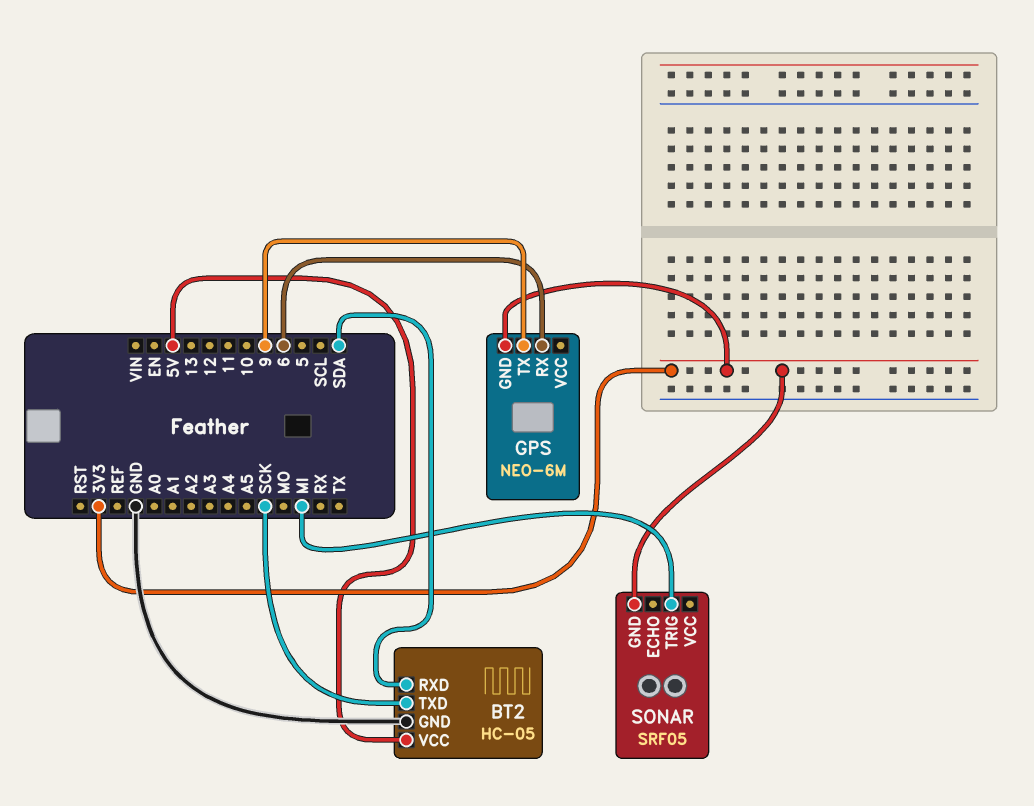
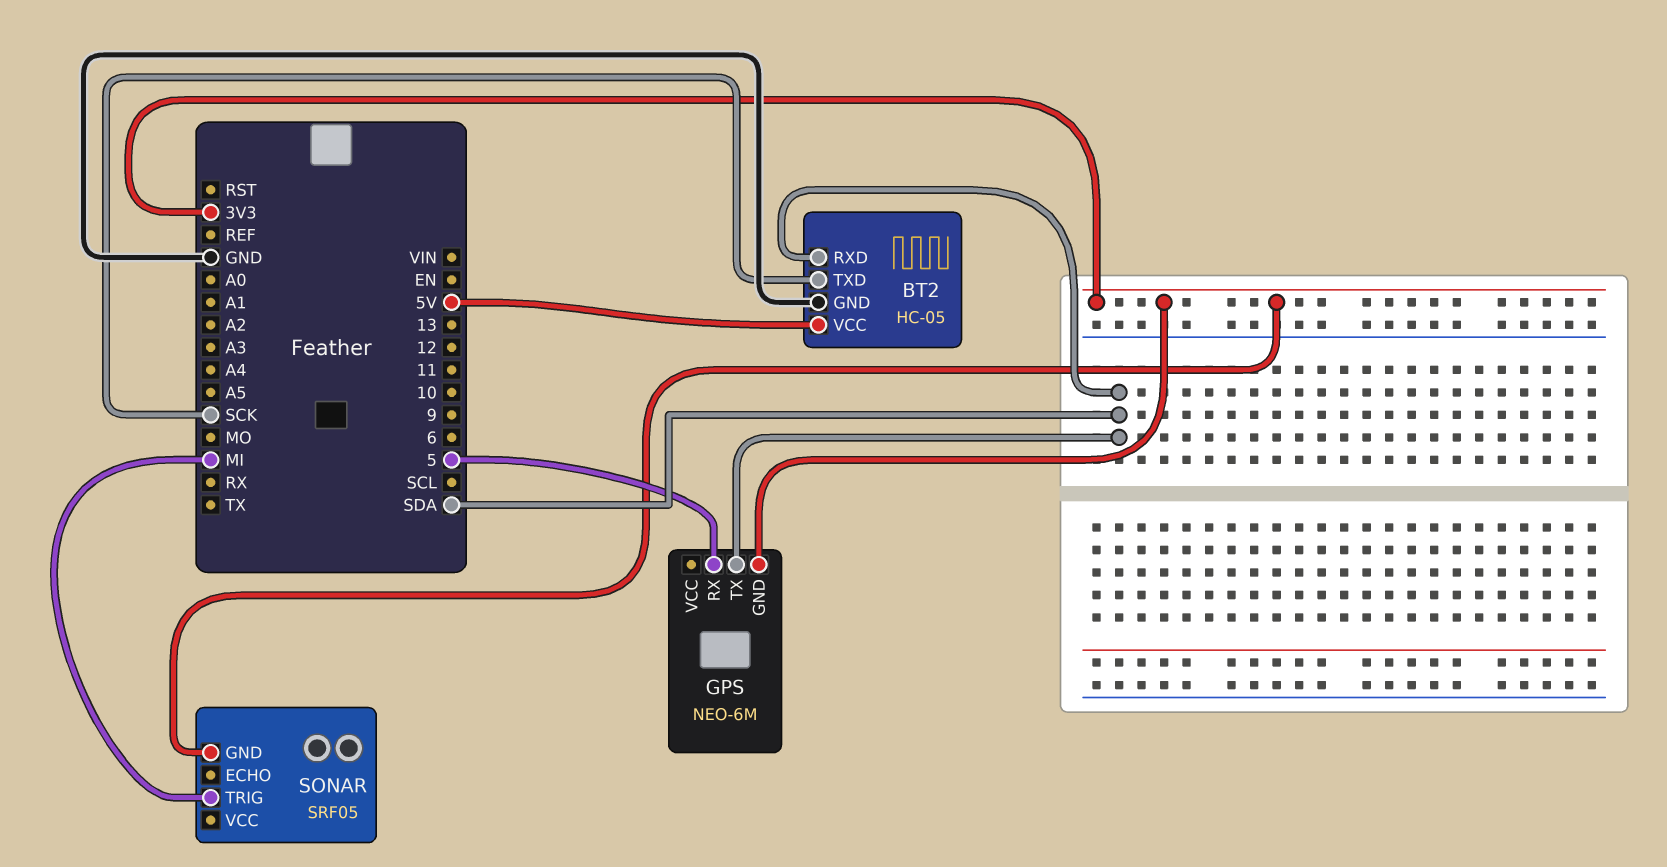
GPS pin RX: 6 -> 5
GPS pin TX: 9 -> SDA

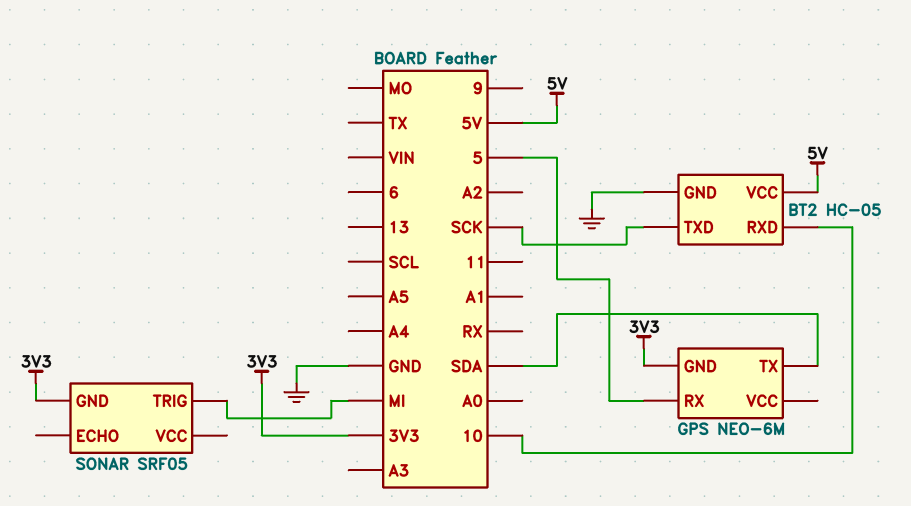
BT2 pin RXD: SDA -> 10

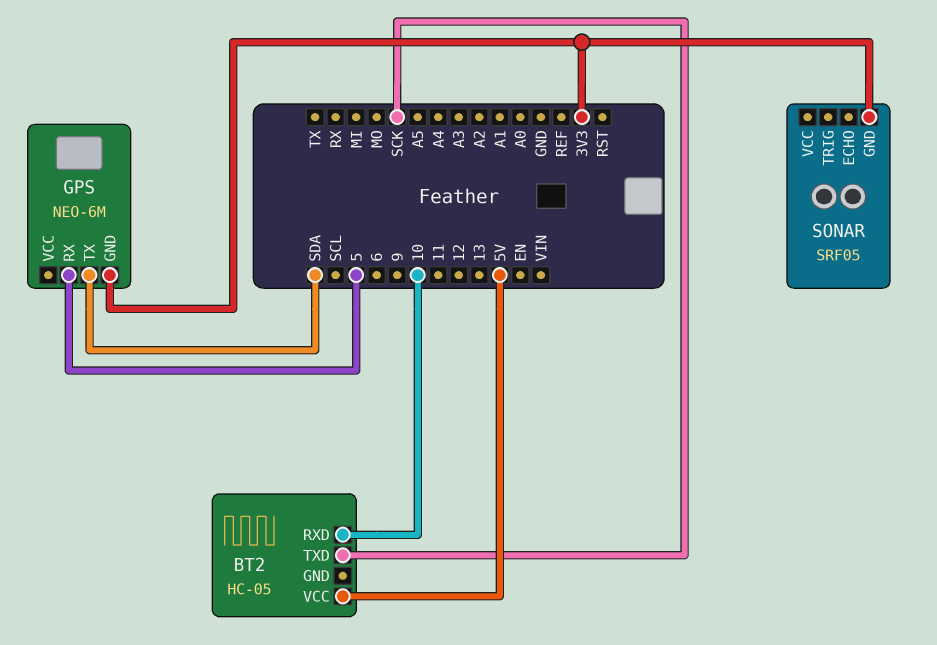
BT2 pin GND: GND -> none
SONAR pin TRIG: MI -> none

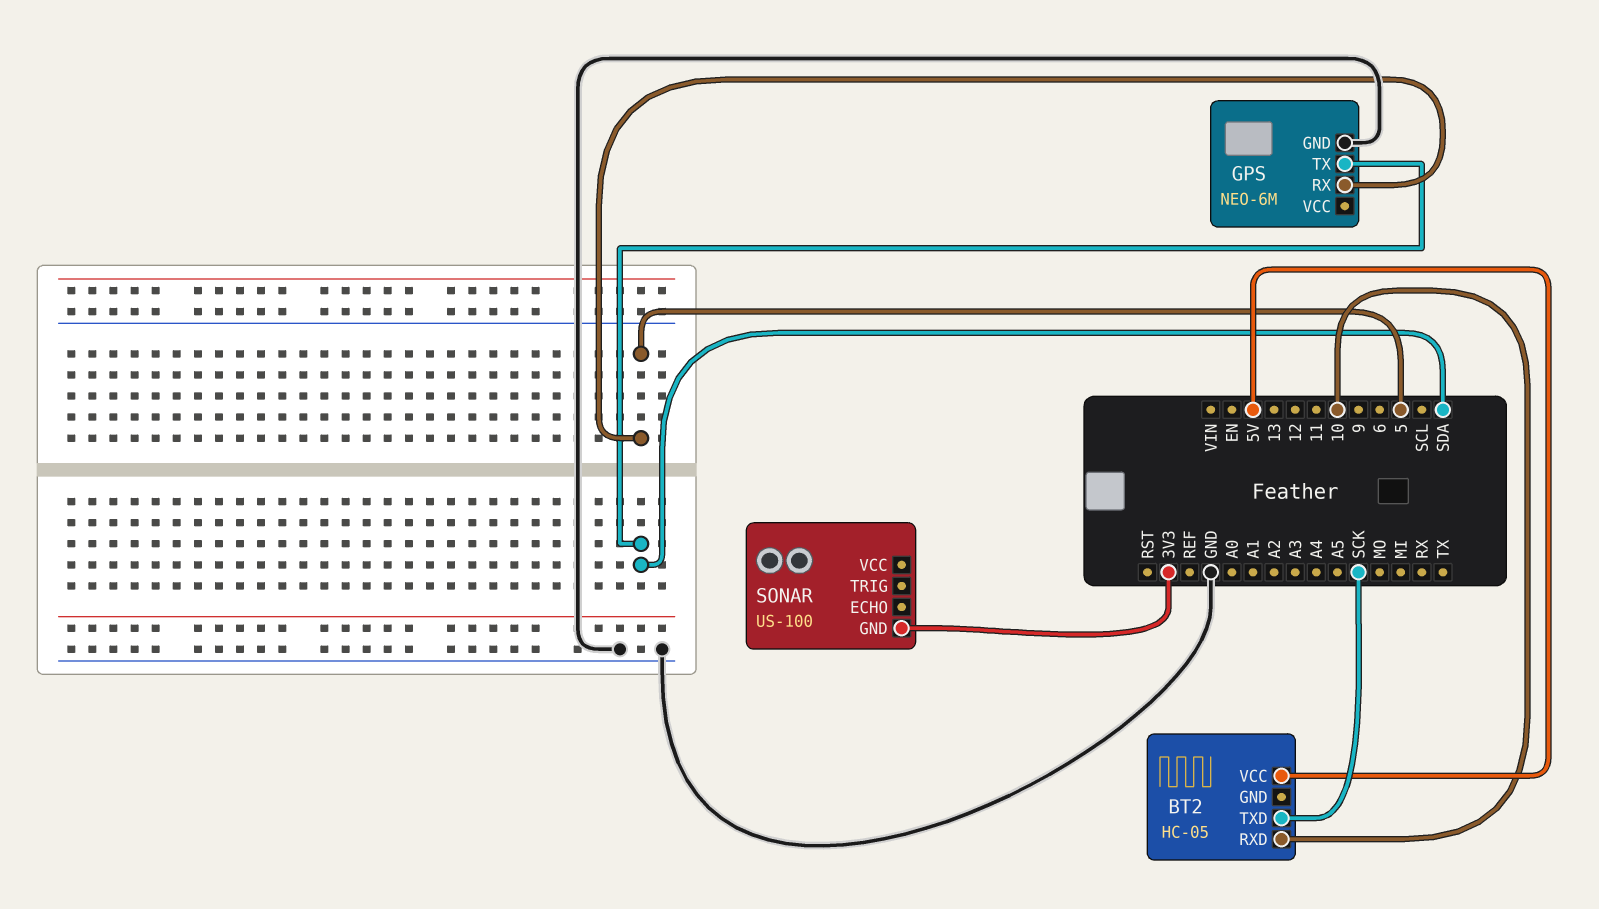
GPS pin GND: 3V3 -> GND
SONAR: SRF05 -> US-100

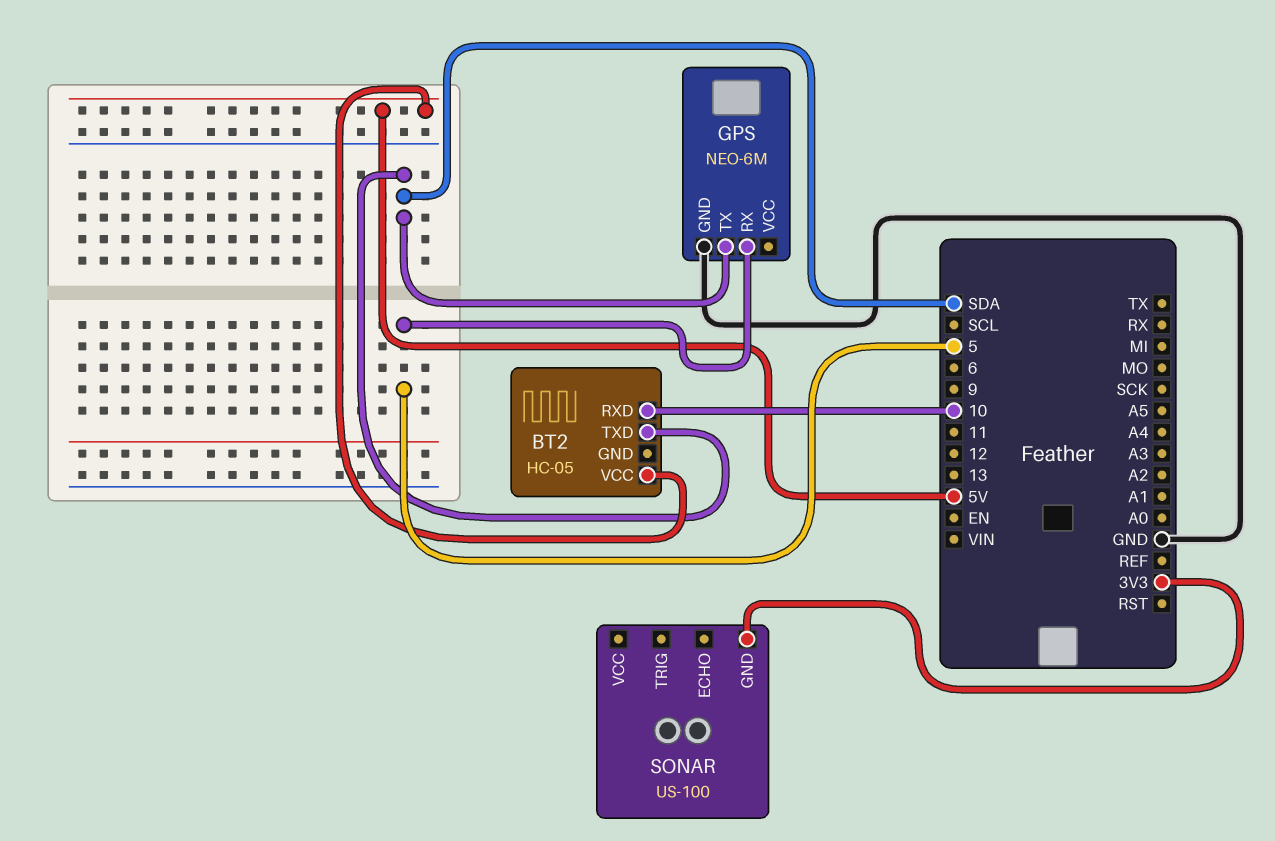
BT2 pin TXD: SCK -> SDA

